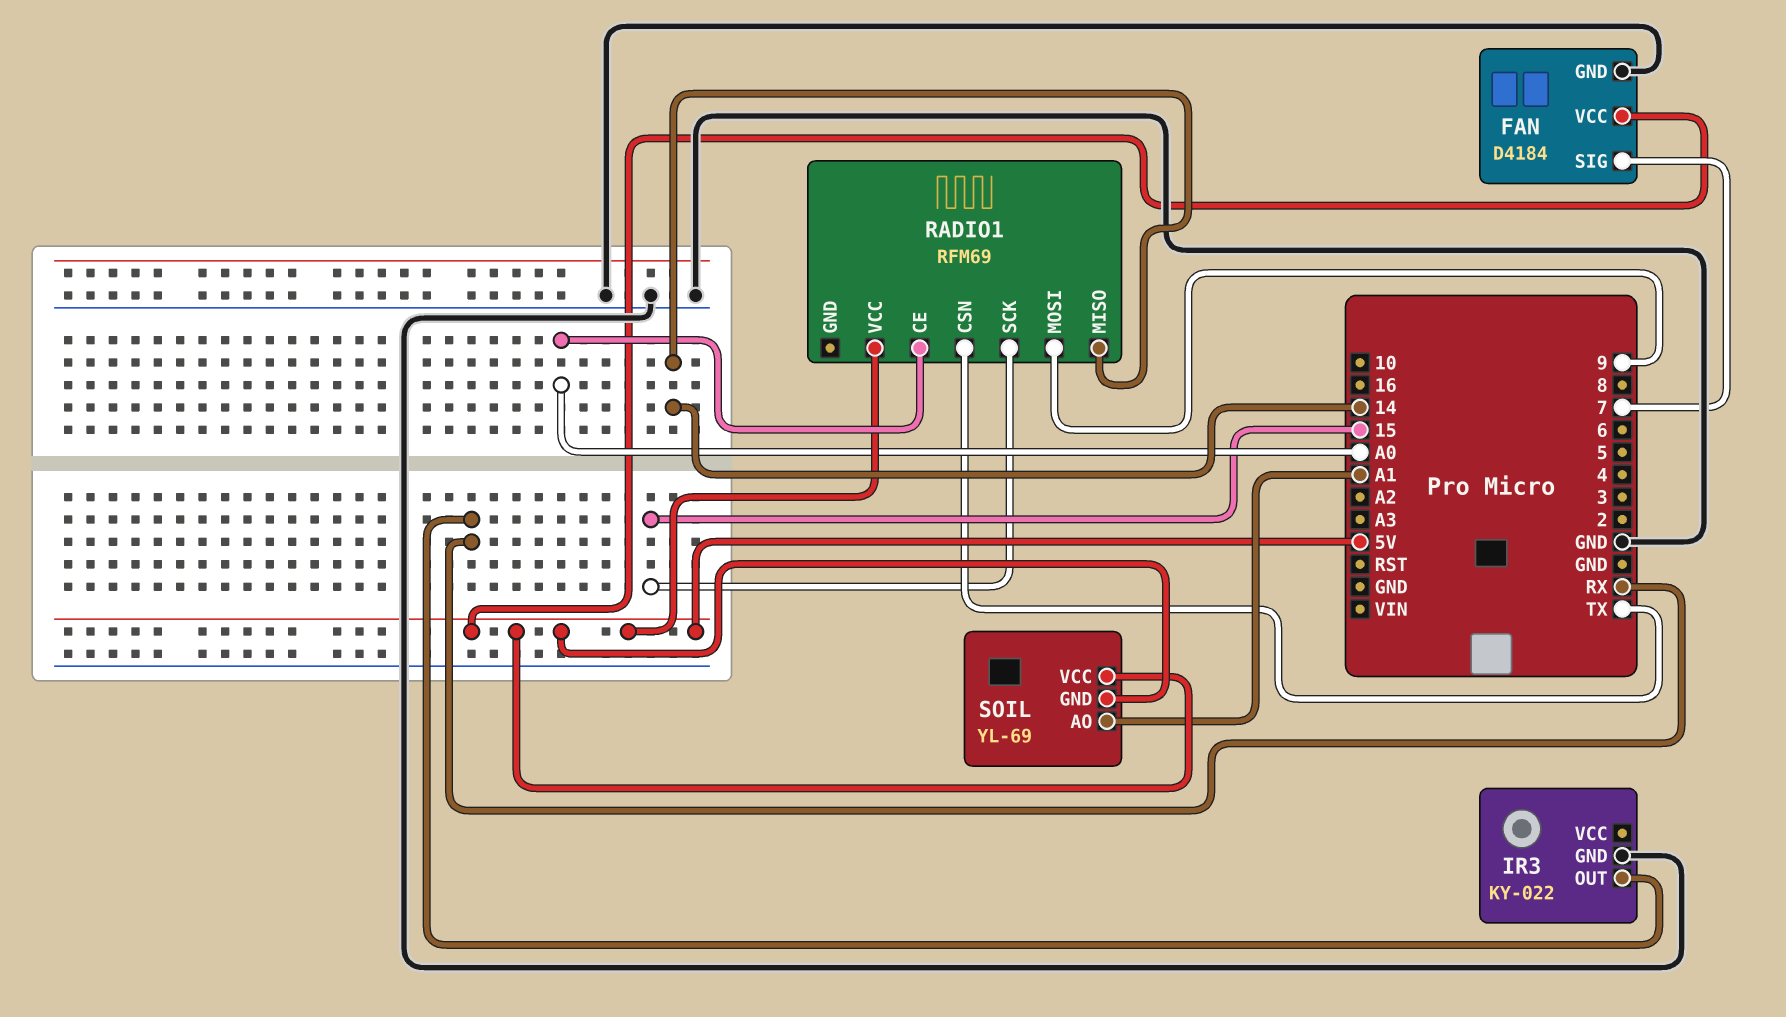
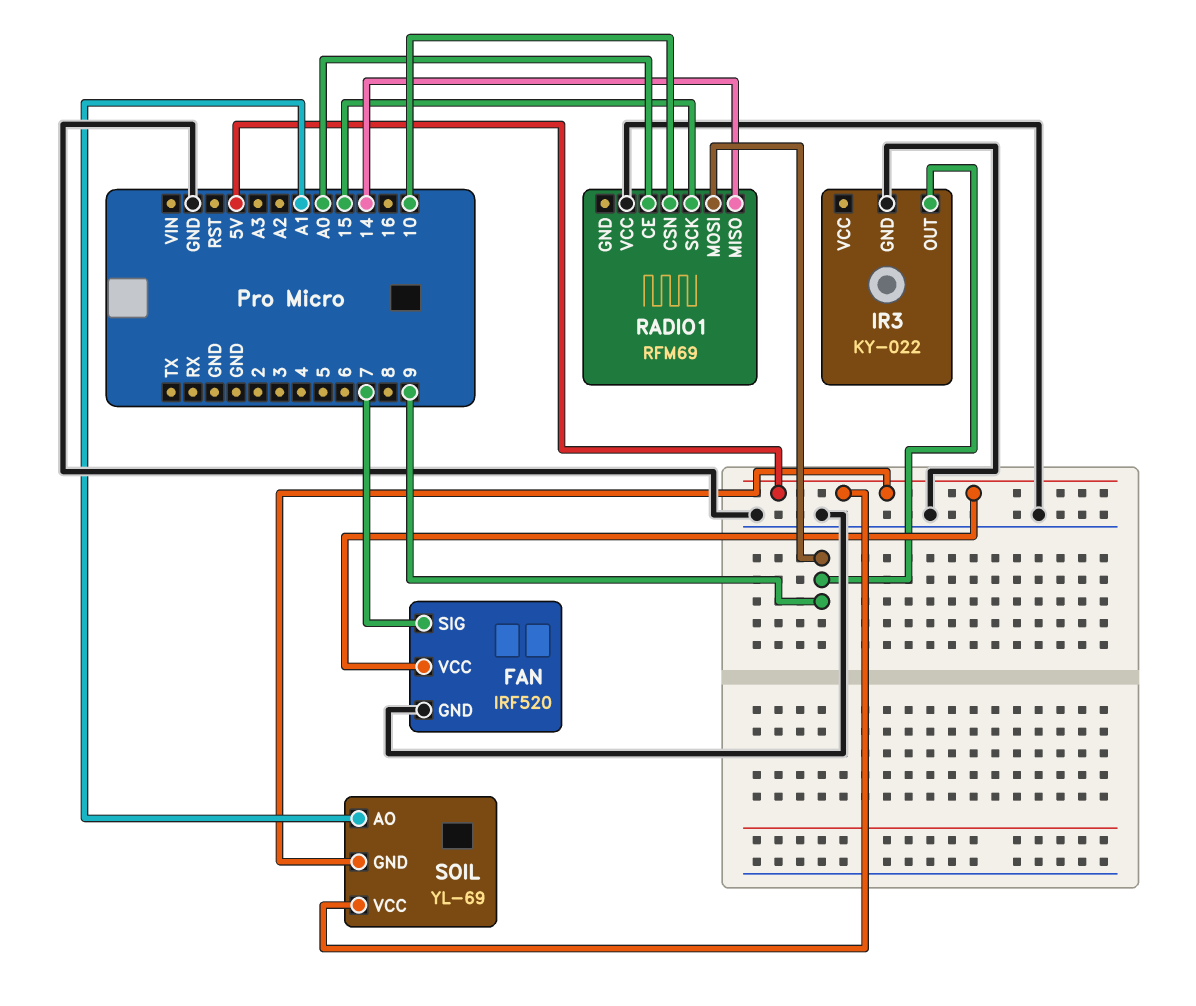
FAN: D4184 -> IRF520
IR3 pin OUT: RX -> 9
RADIO1 pin CSN: TX -> 10
RADIO1 pin VCC: 5V -> GND

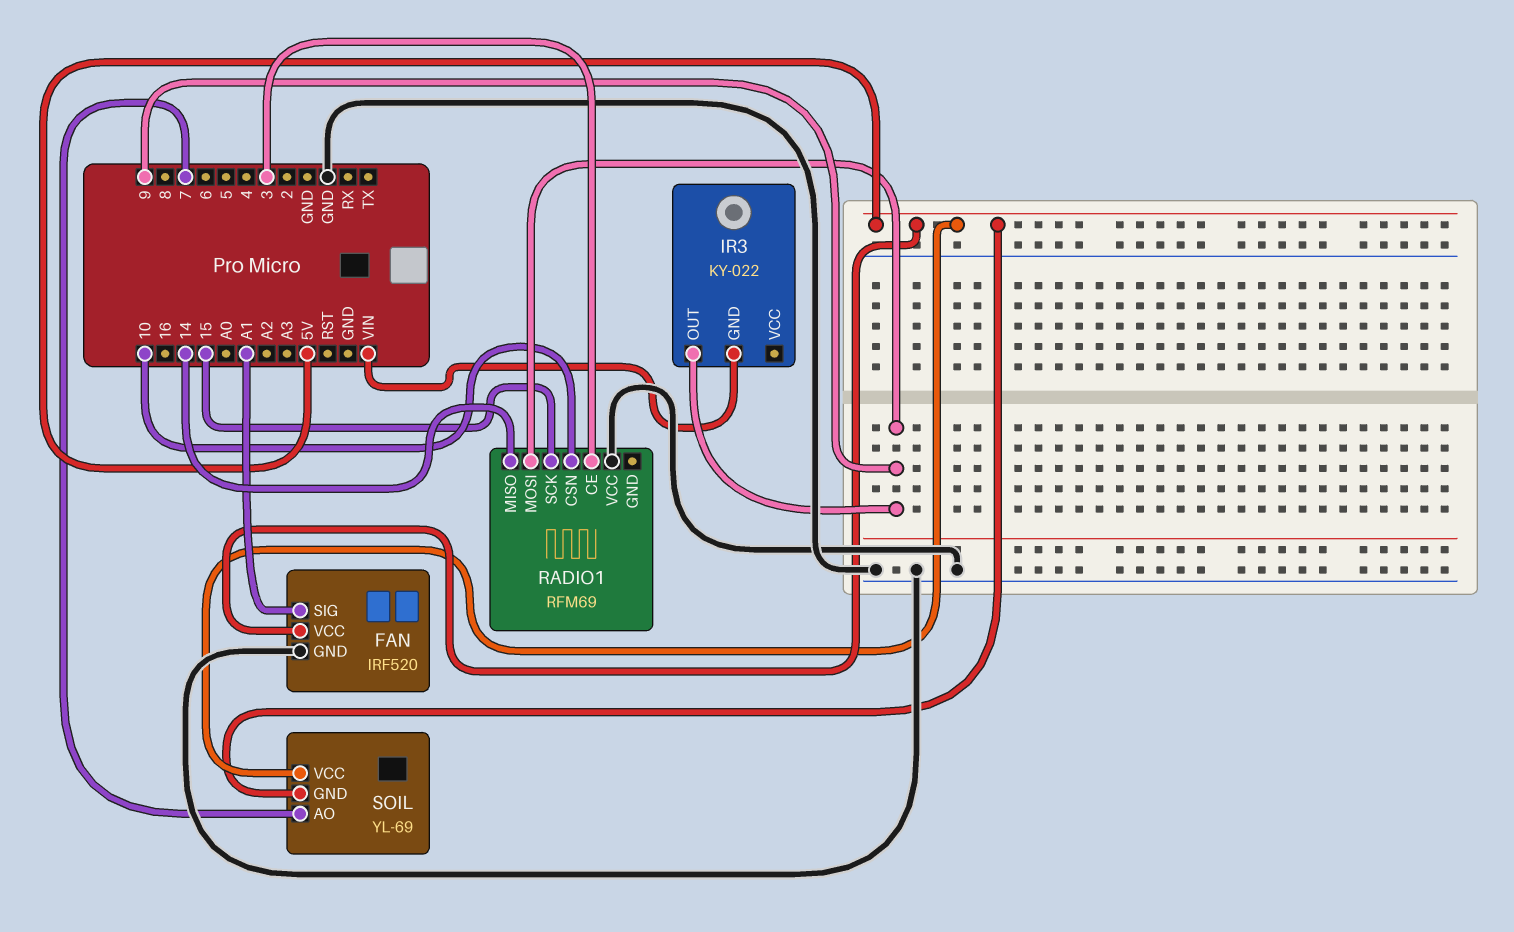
FAN pin SIG: 7 -> A1
IR3 pin GND: GND -> VIN
RADIO1 pin CE: A0 -> 3
SOIL pin AO: A1 -> 7

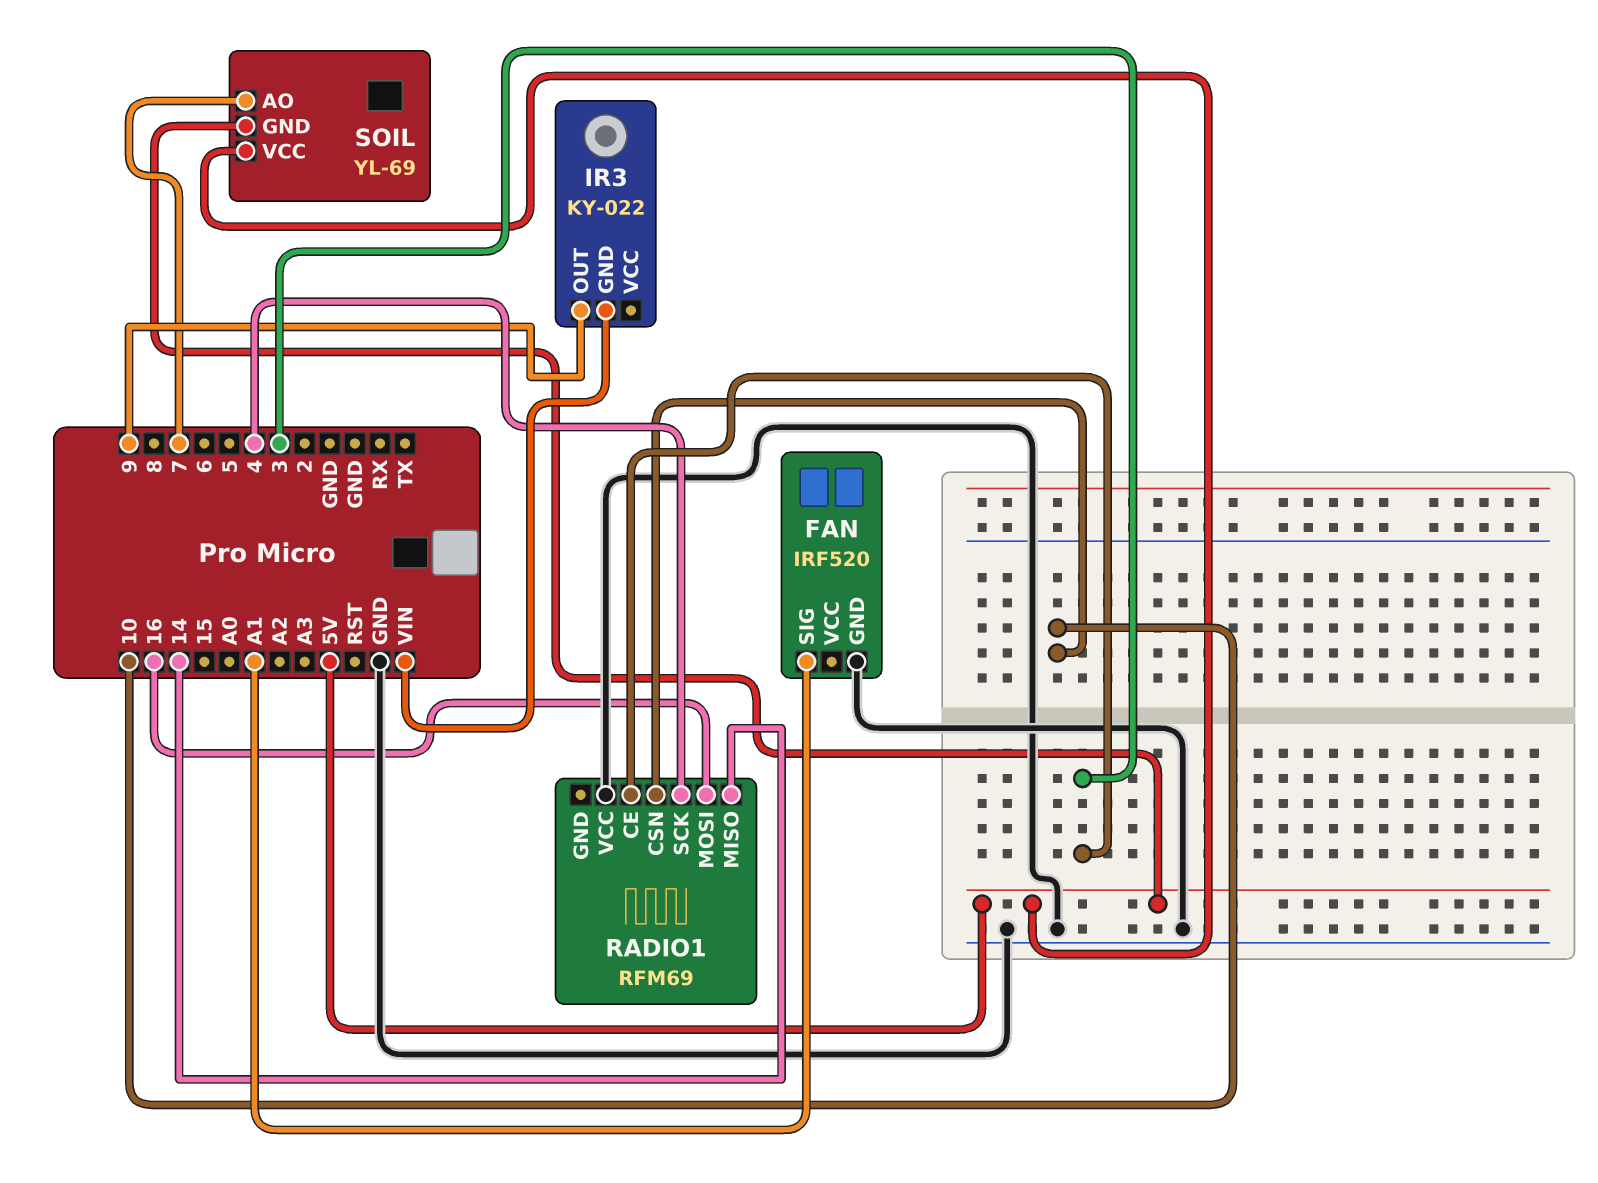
FAN pin VCC: 5V -> none
RADIO1 pin MOSI: 9 -> 16
RADIO1 pin SCK: 15 -> 4

